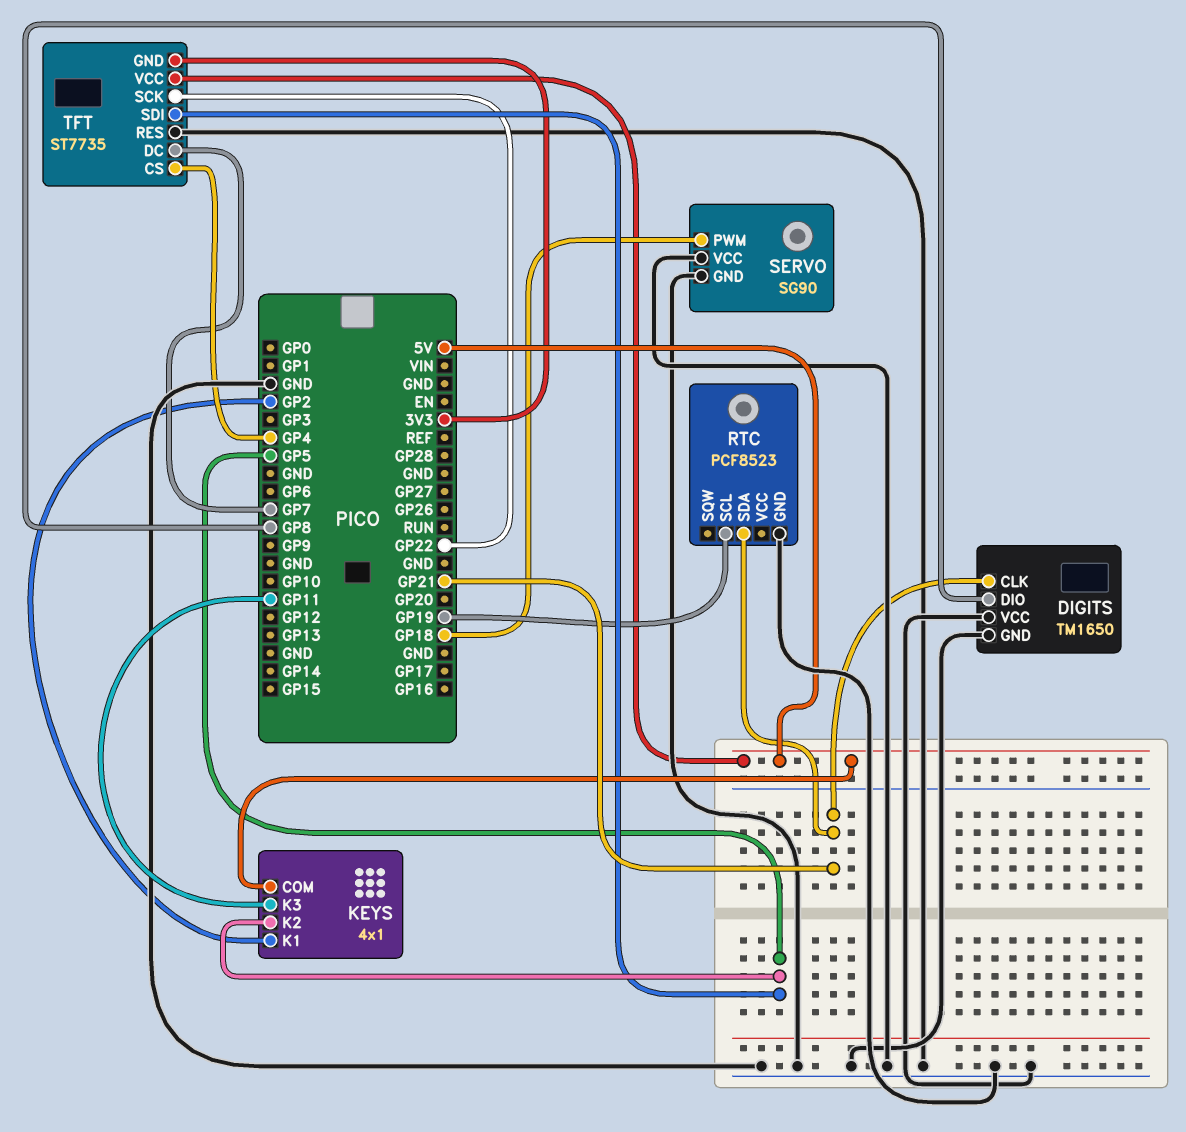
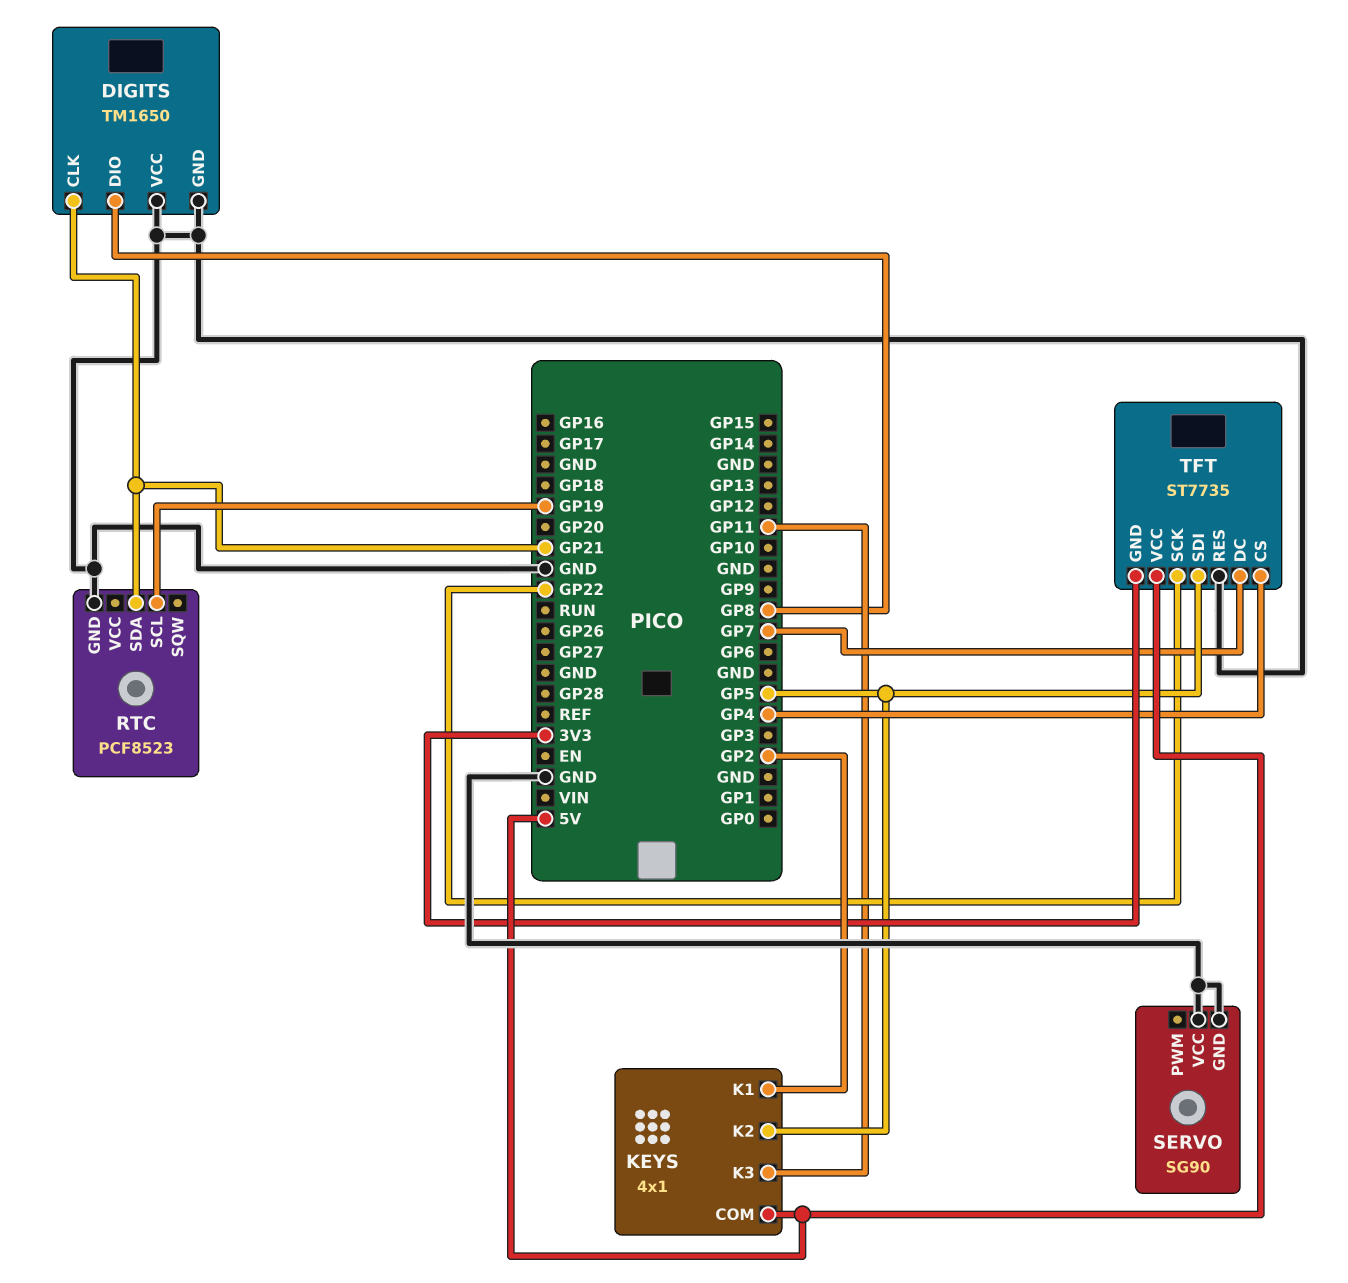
SERVO pin PWM: GP18 -> none

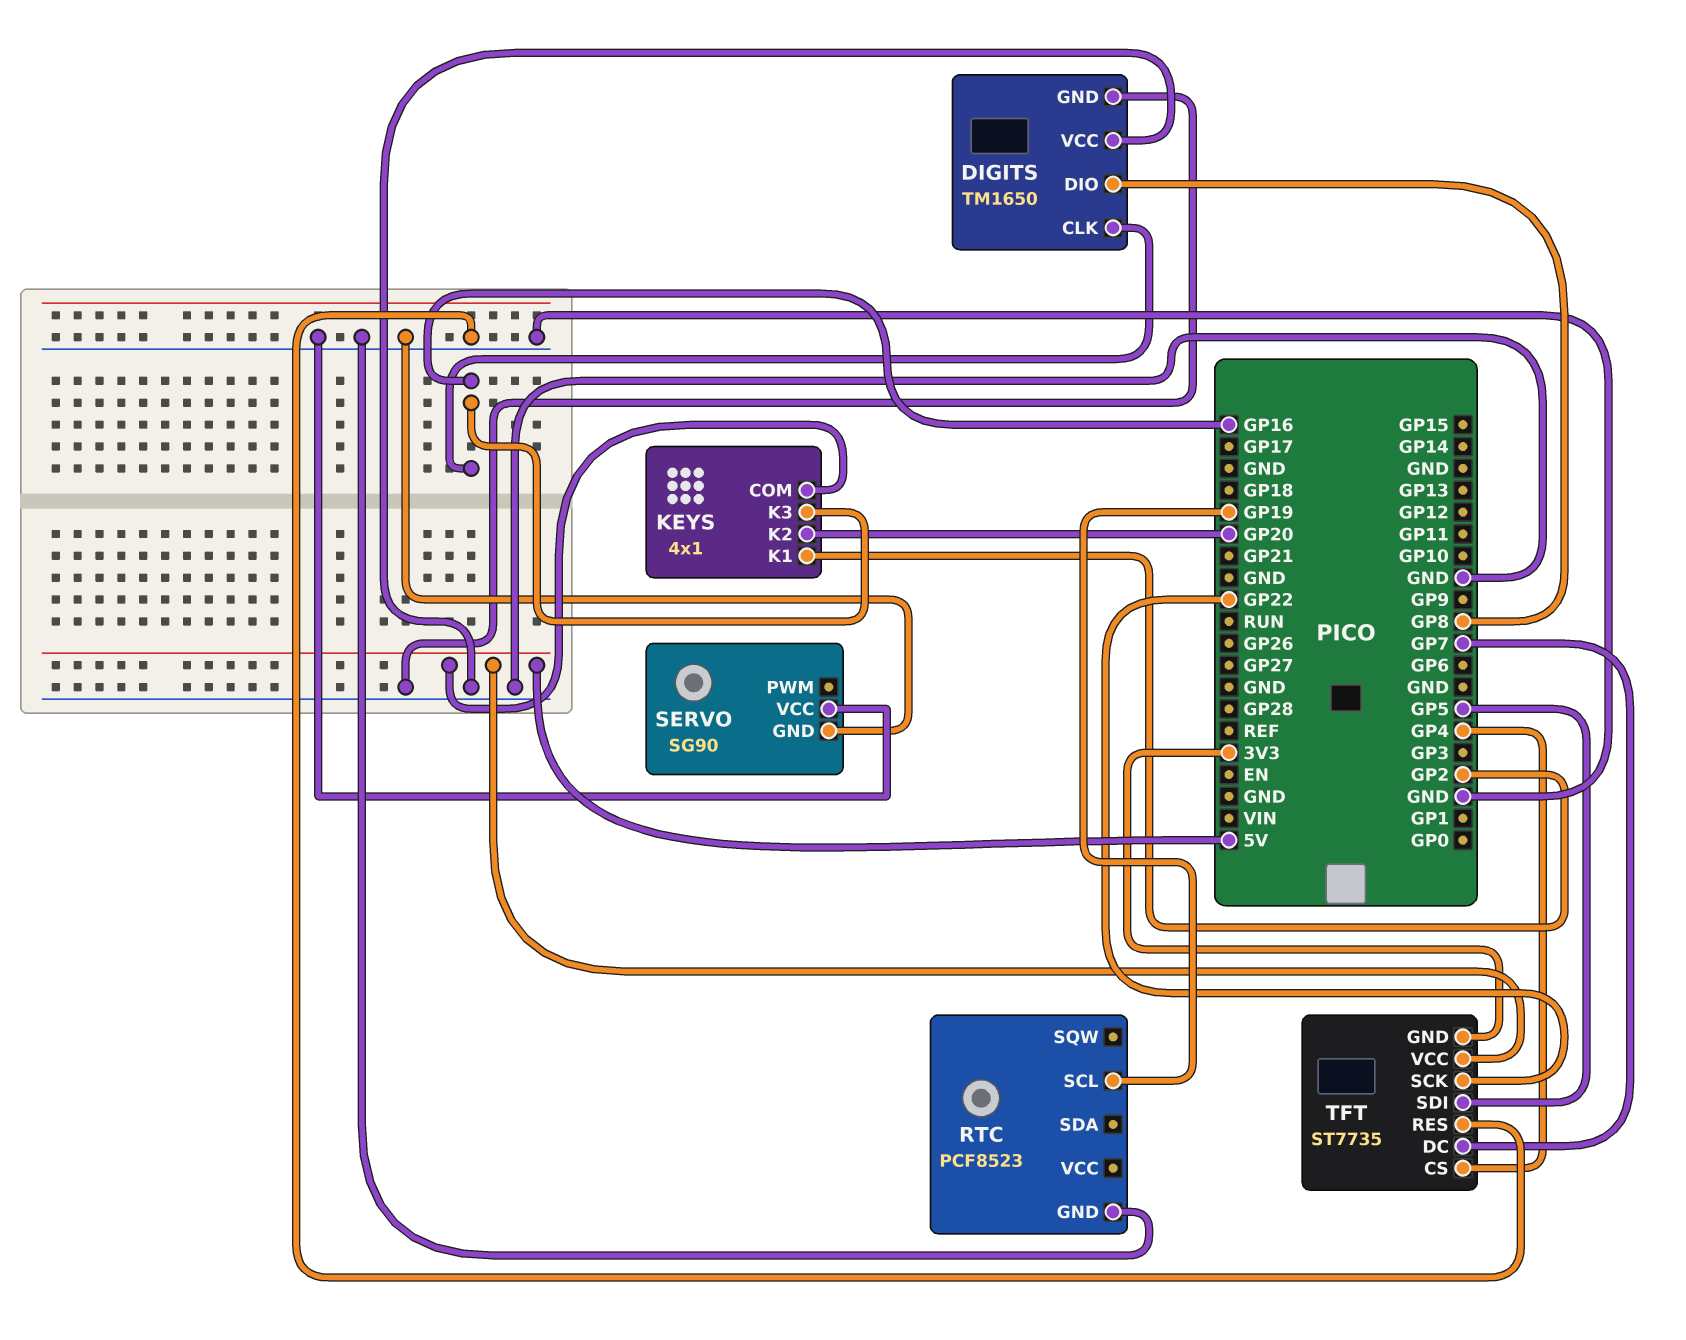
DIGITS pin CLK: GP21 -> GP16
KEYS pin K2: GP5 -> GP20
KEYS pin K3: GP11 -> GP16
RTC pin SDA: GP21 -> none

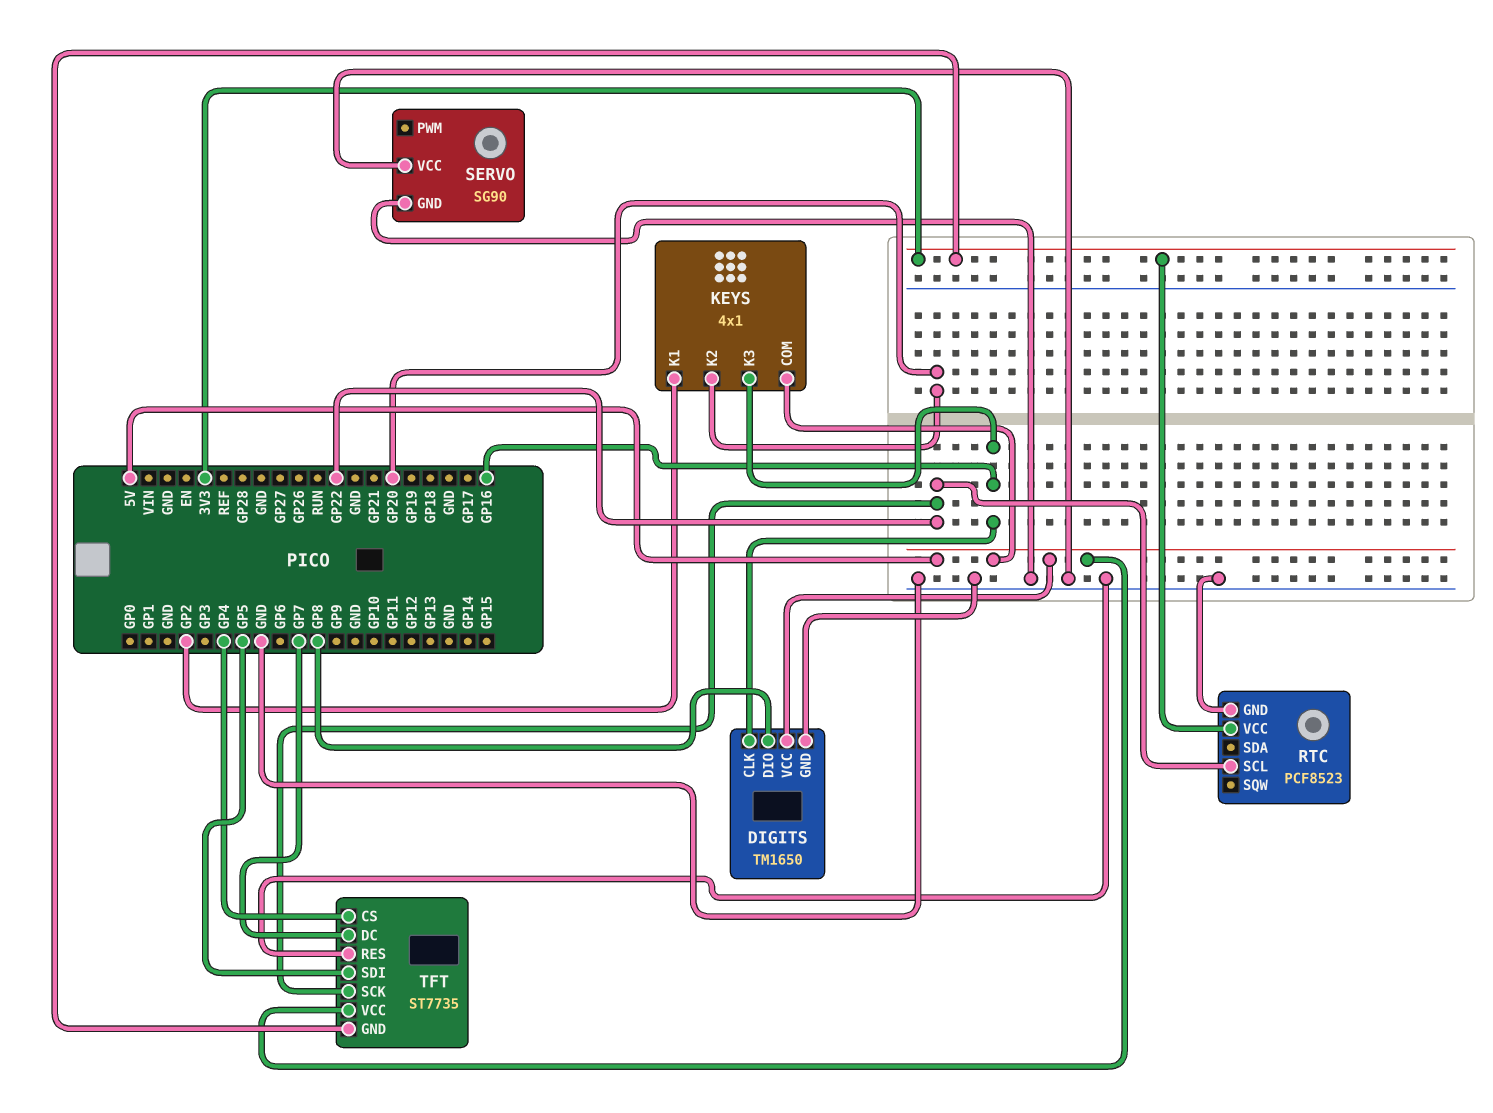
DIGITS pin VCC: GND -> 5V
RTC pin SCL: GP19 -> GP22
RTC pin VCC: none -> 3V3

